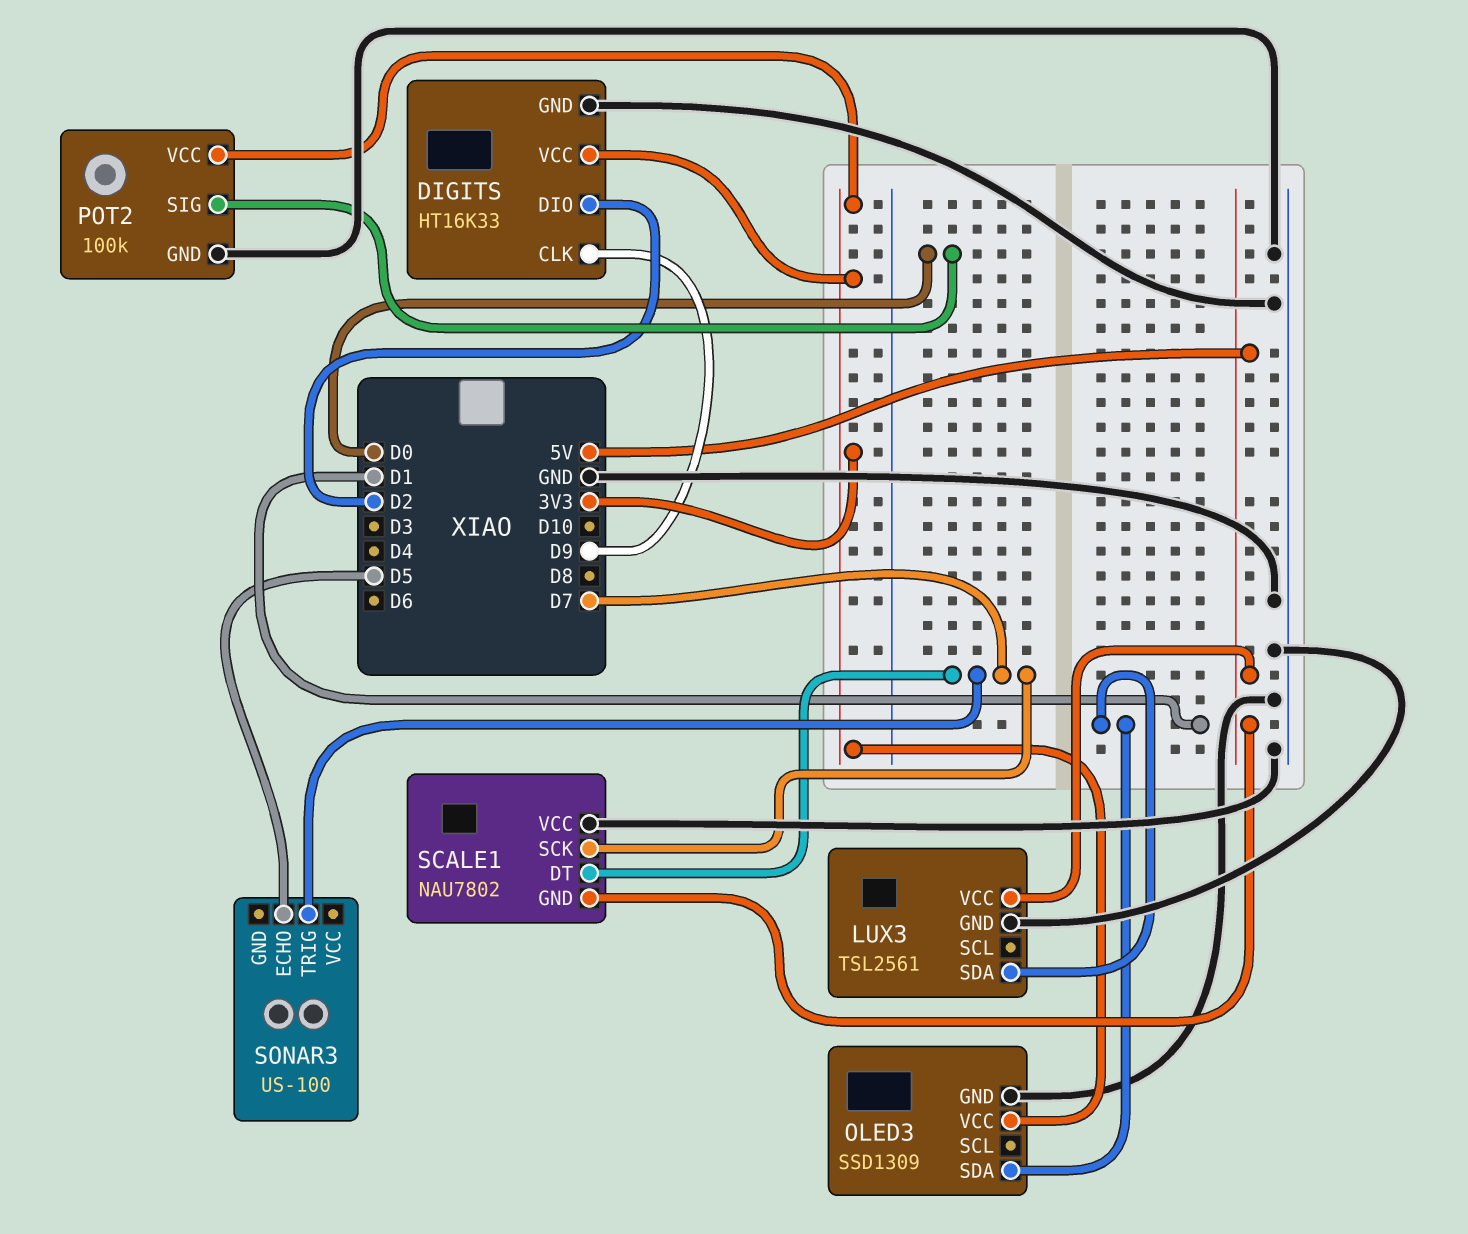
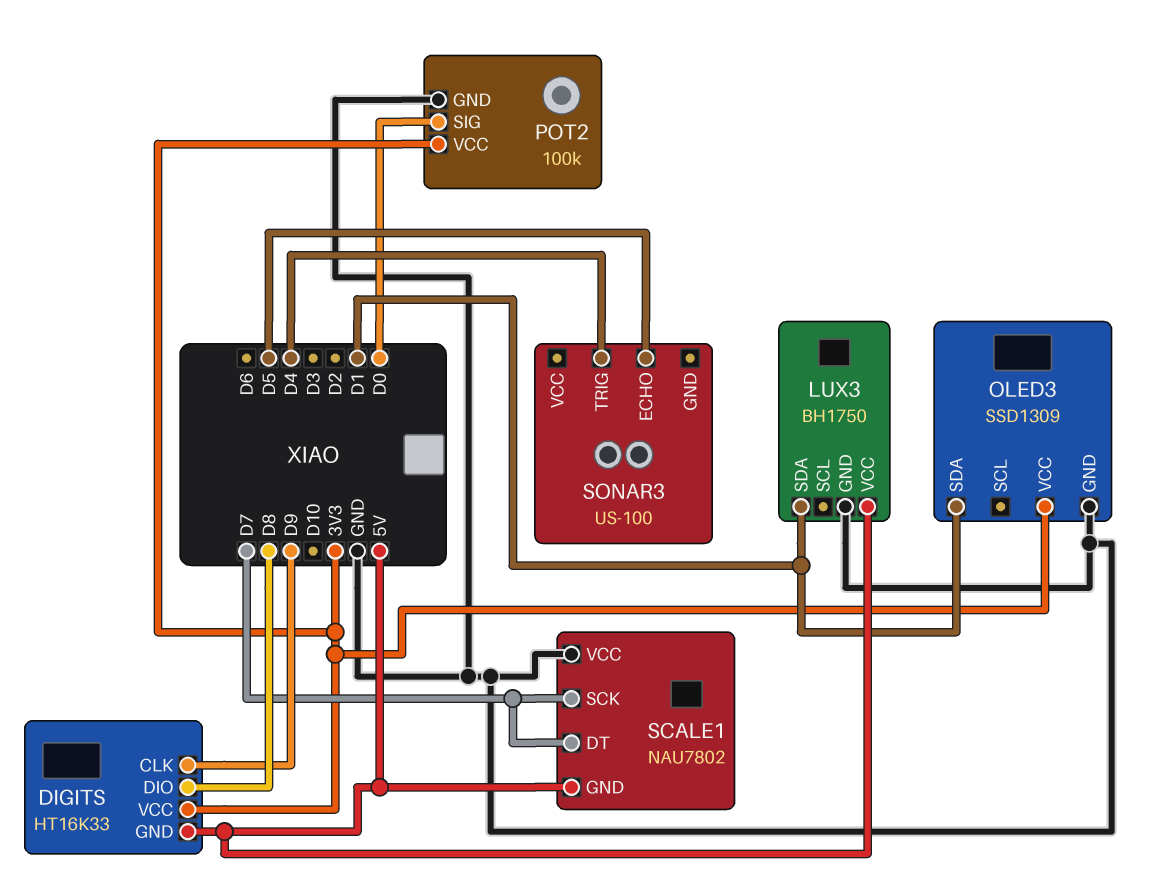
DIGITS pin DIO: D2 -> D8
DIGITS pin GND: GND -> 5V
LUX3: TSL2561 -> BH1750
SONAR3 pin TRIG: D7 -> D4

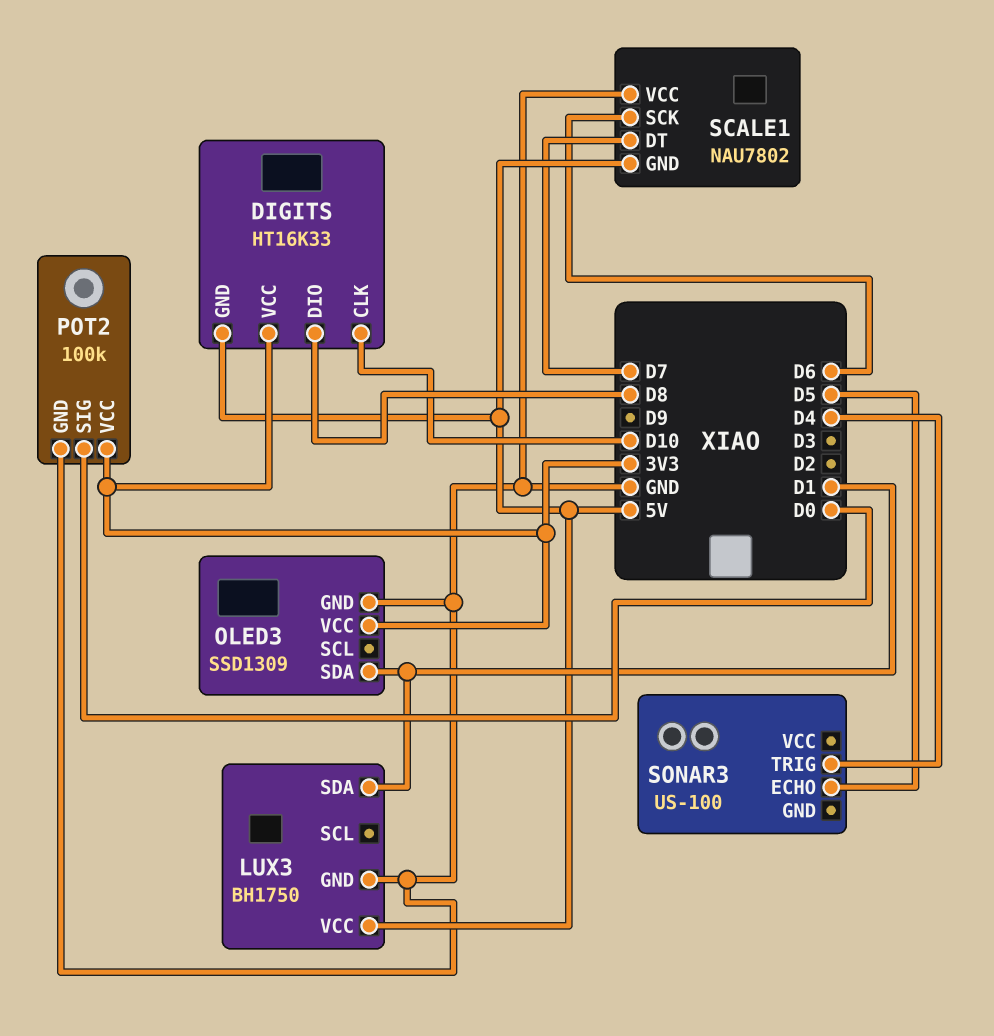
DIGITS pin CLK: D9 -> D10
SCALE1 pin SCK: D7 -> D6

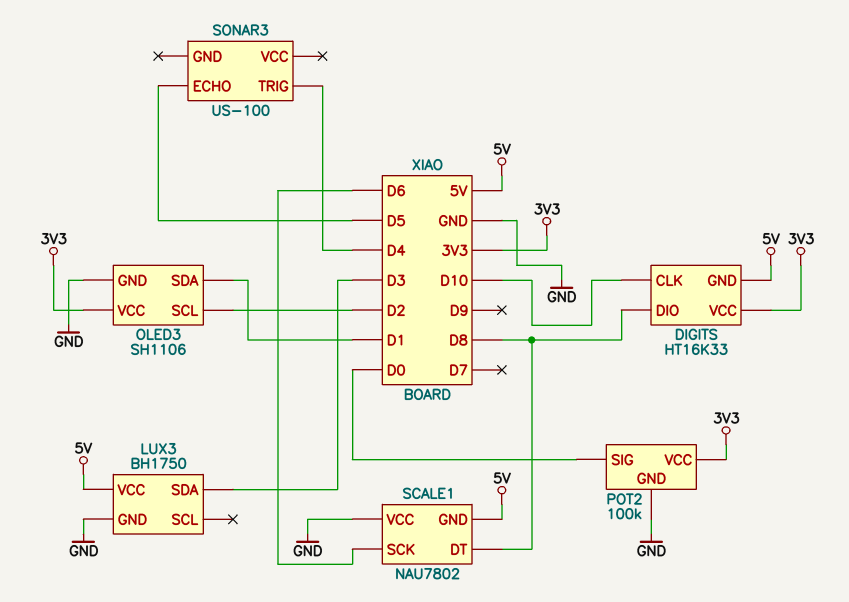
LUX3 pin SDA: D1 -> D3
OLED3: SSD1309 -> SH1106
OLED3 pin SCL: none -> D2
SCALE1 pin DT: D7 -> D8

